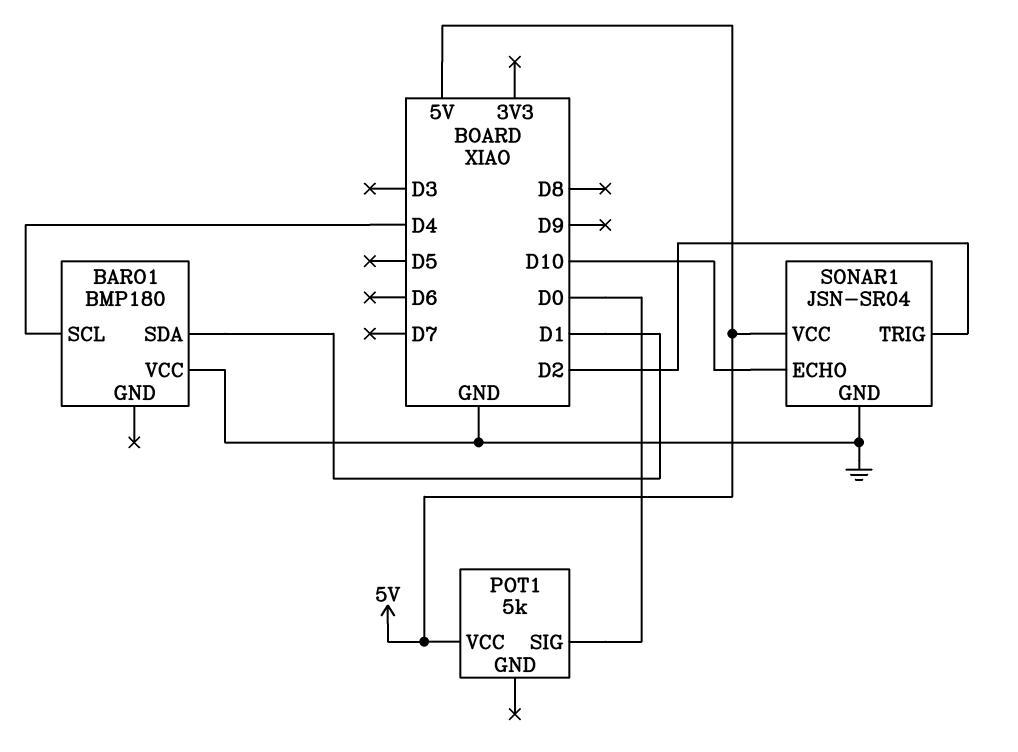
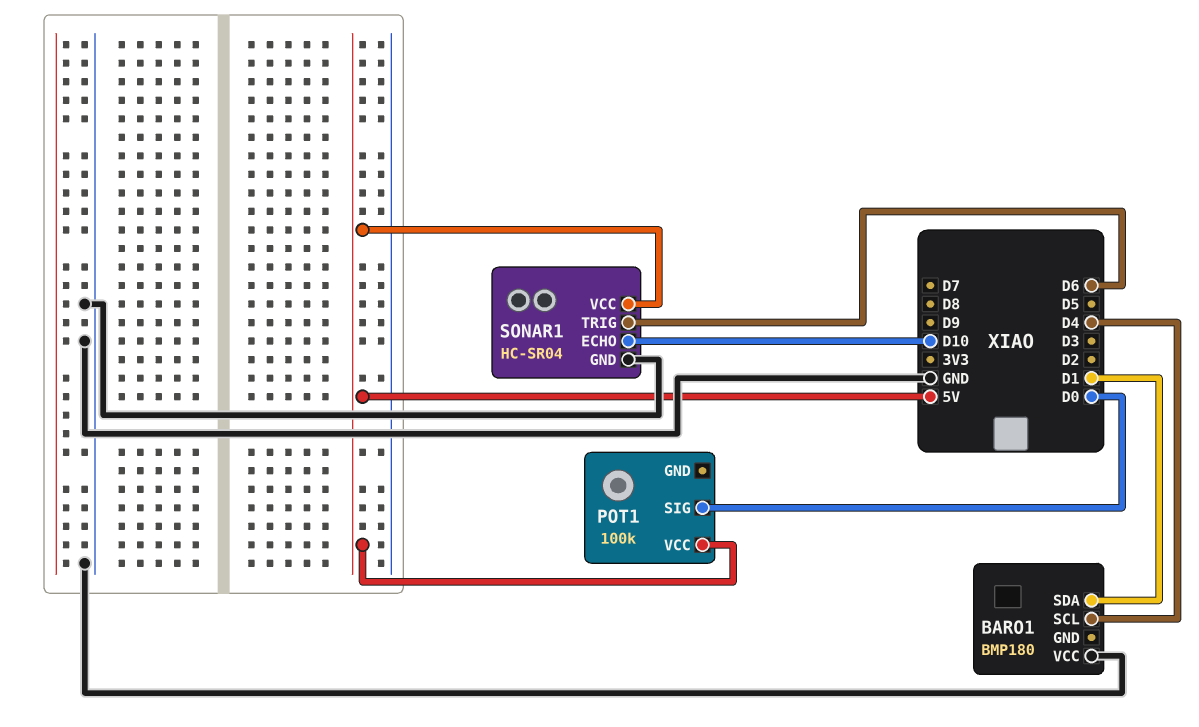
POT1: 5k -> 100k
SONAR1: JSN-SR04 -> HC-SR04
SONAR1 pin TRIG: D2 -> D6

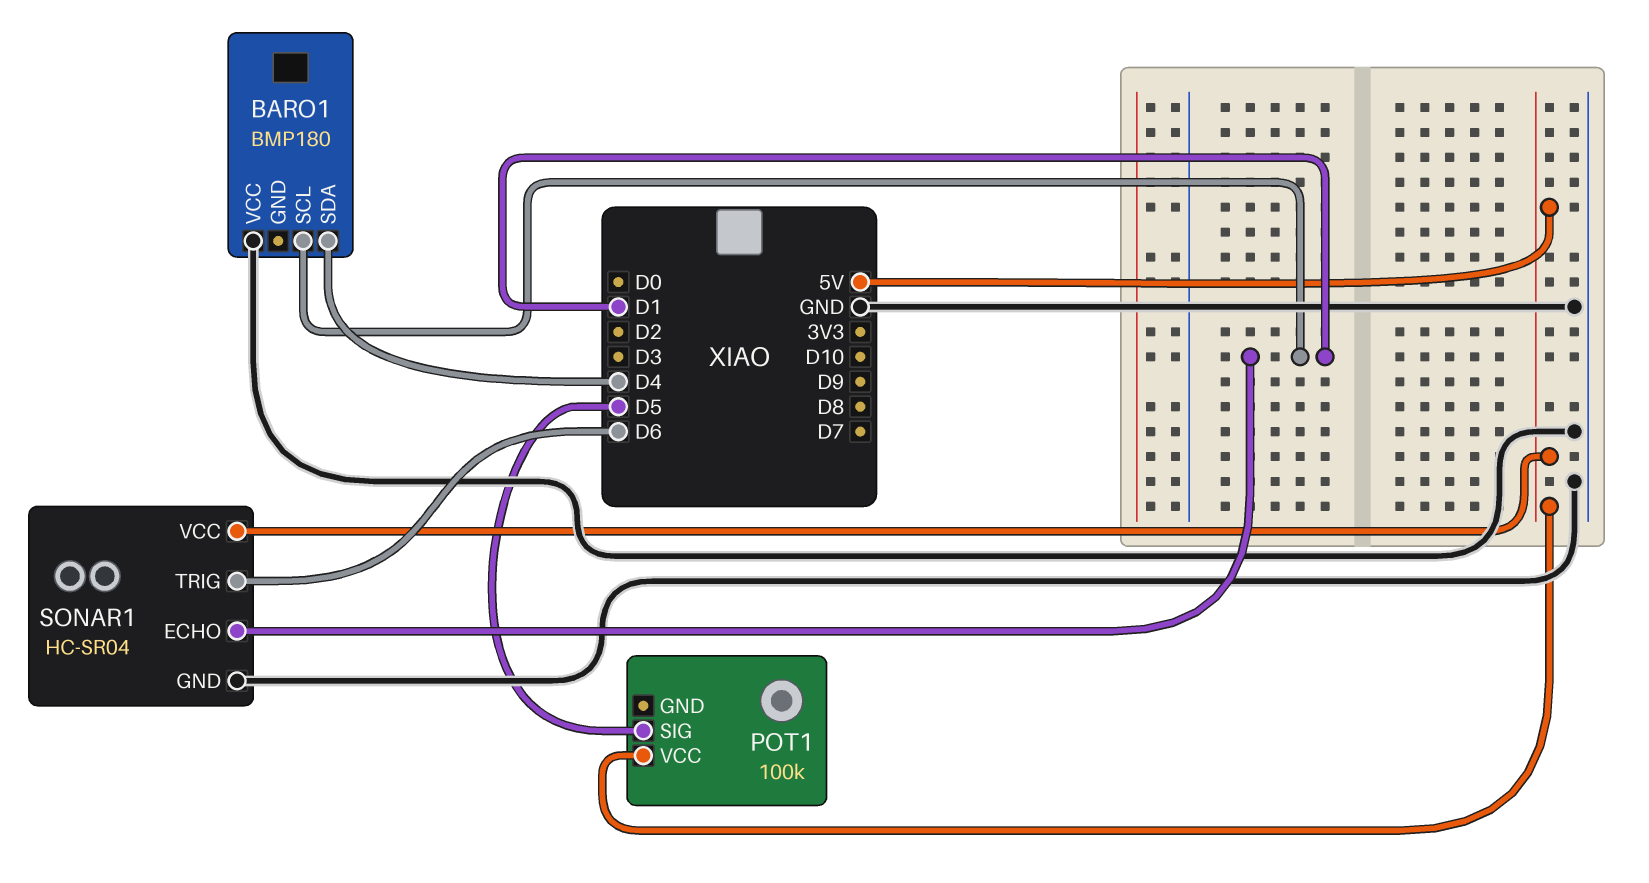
BARO1 pin SCL: D4 -> D1
BARO1 pin SDA: D1 -> D4
POT1 pin SIG: D0 -> D5
SONAR1 pin ECHO: D10 -> D1

